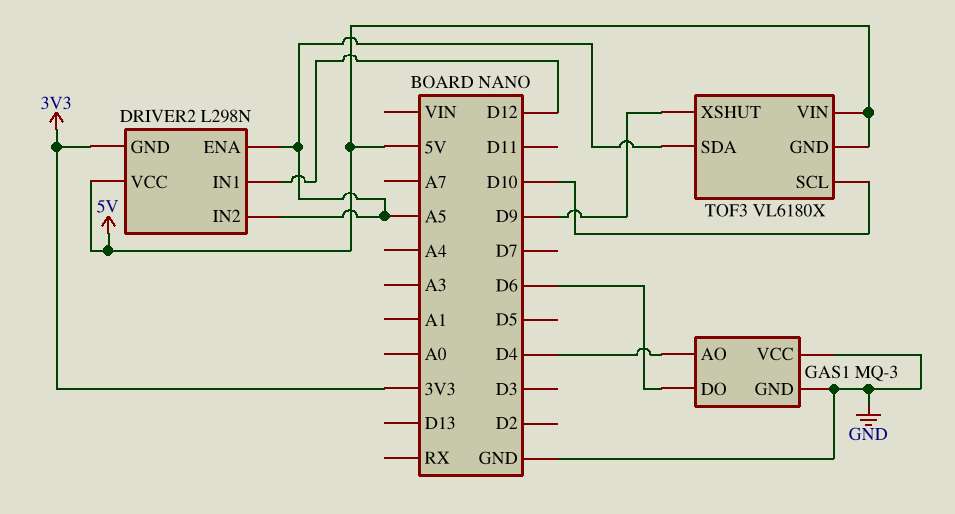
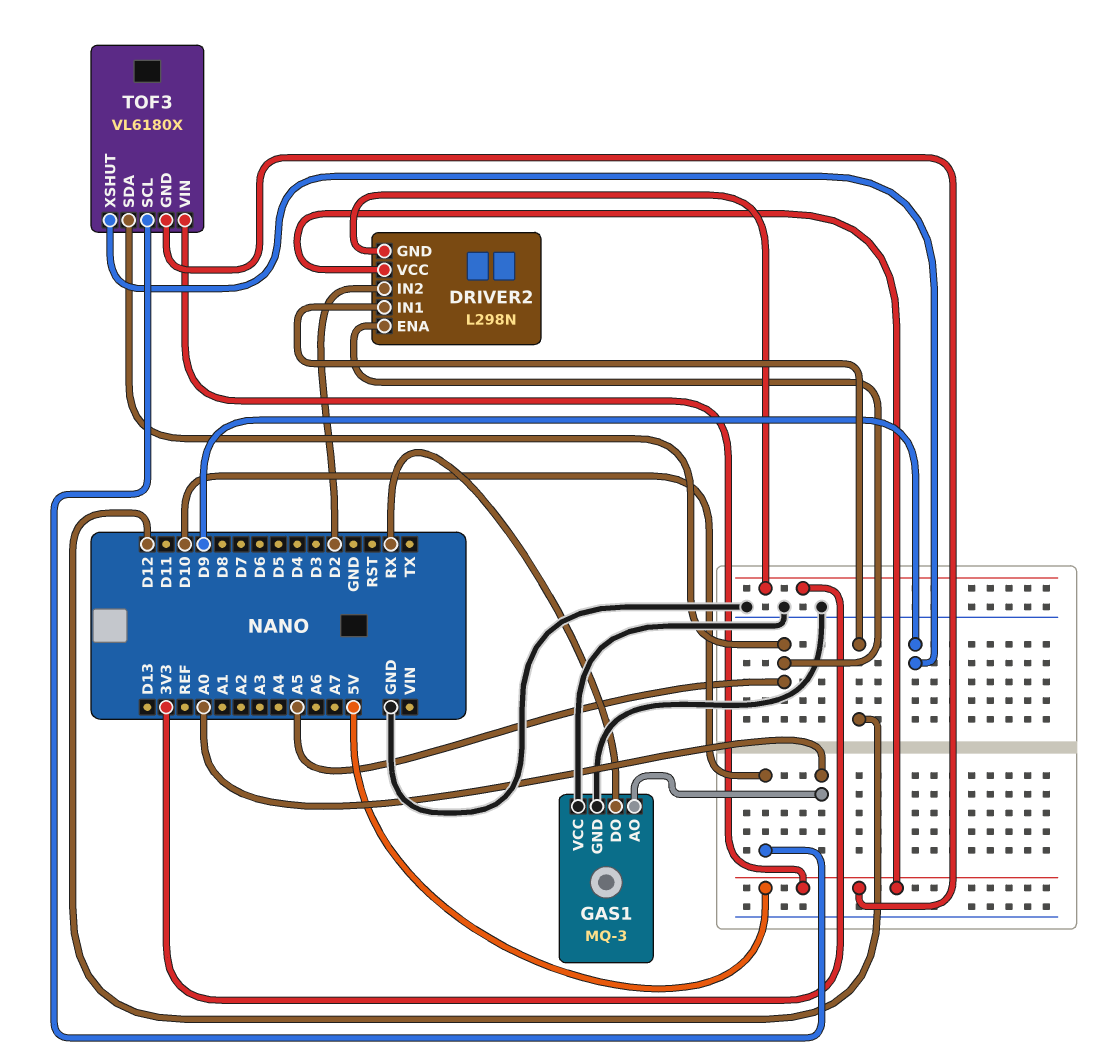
DRIVER2 pin IN2: A5 -> D2
GAS1 pin AO: D4 -> A0
GAS1 pin DO: D6 -> RX

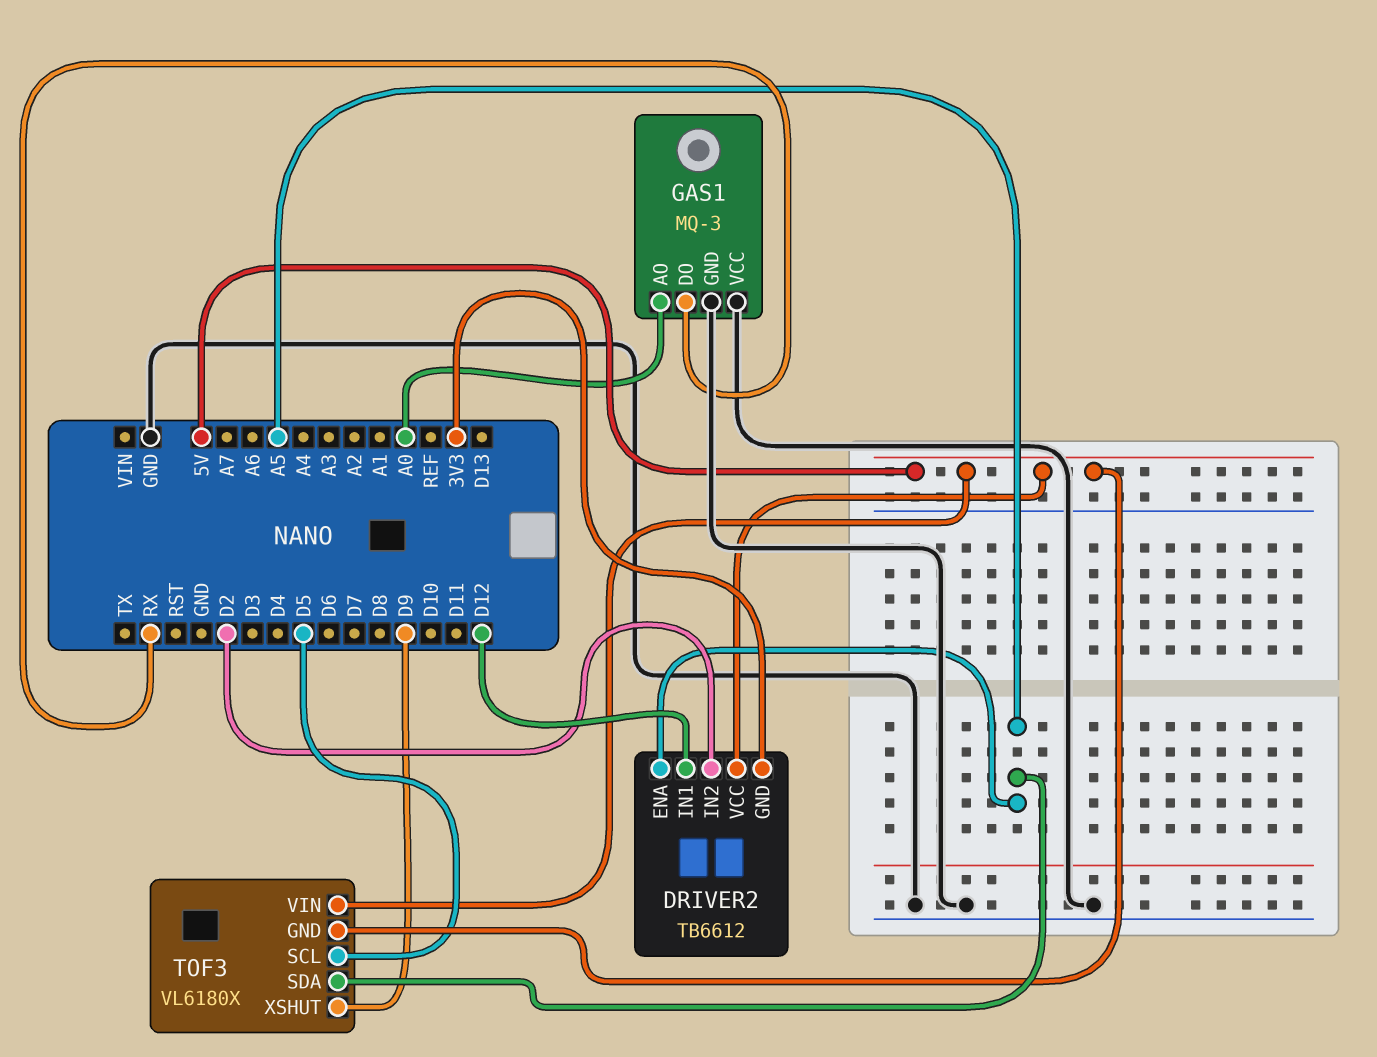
DRIVER2: L298N -> TB6612
TOF3 pin SCL: D10 -> D5

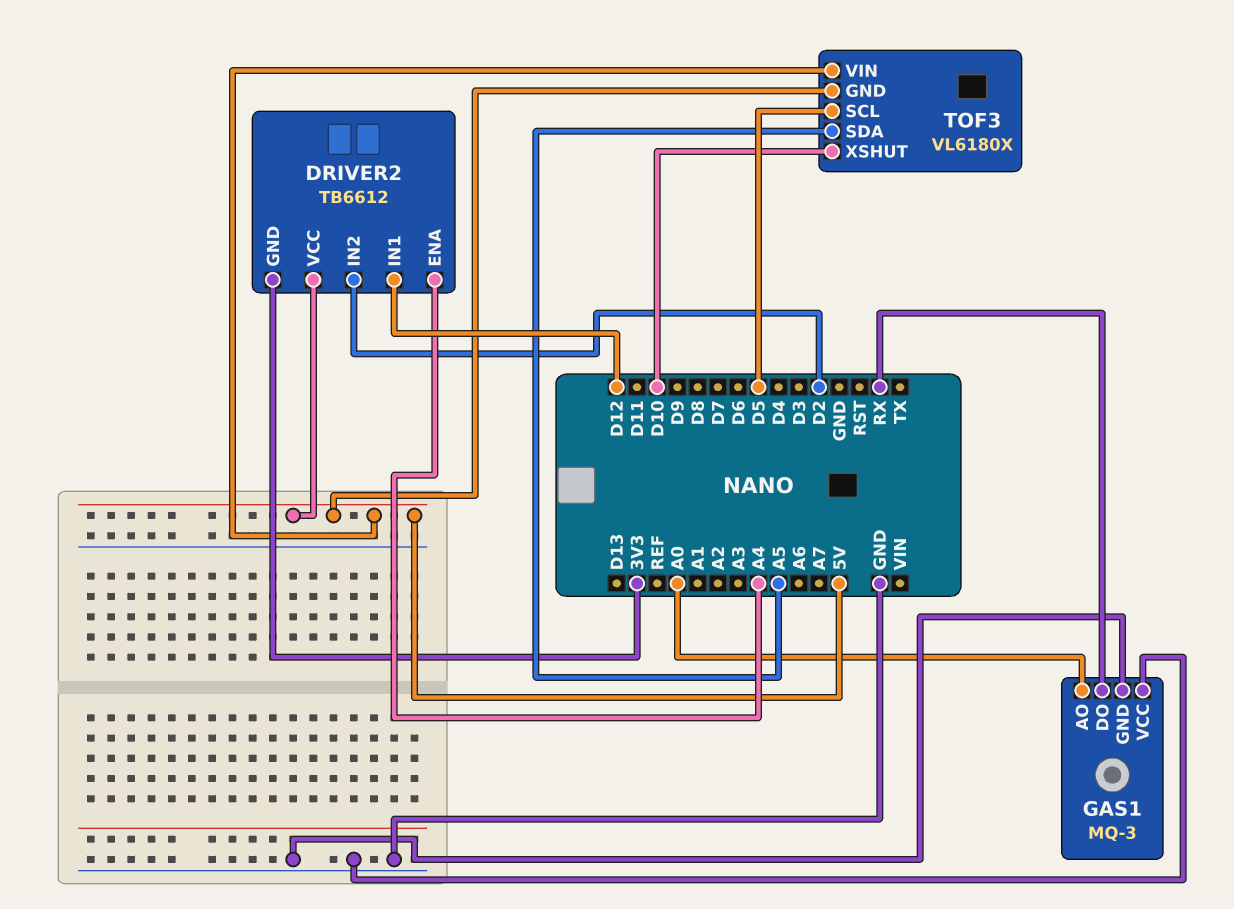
DRIVER2 pin ENA: A5 -> A4
TOF3 pin XSHUT: D9 -> D10

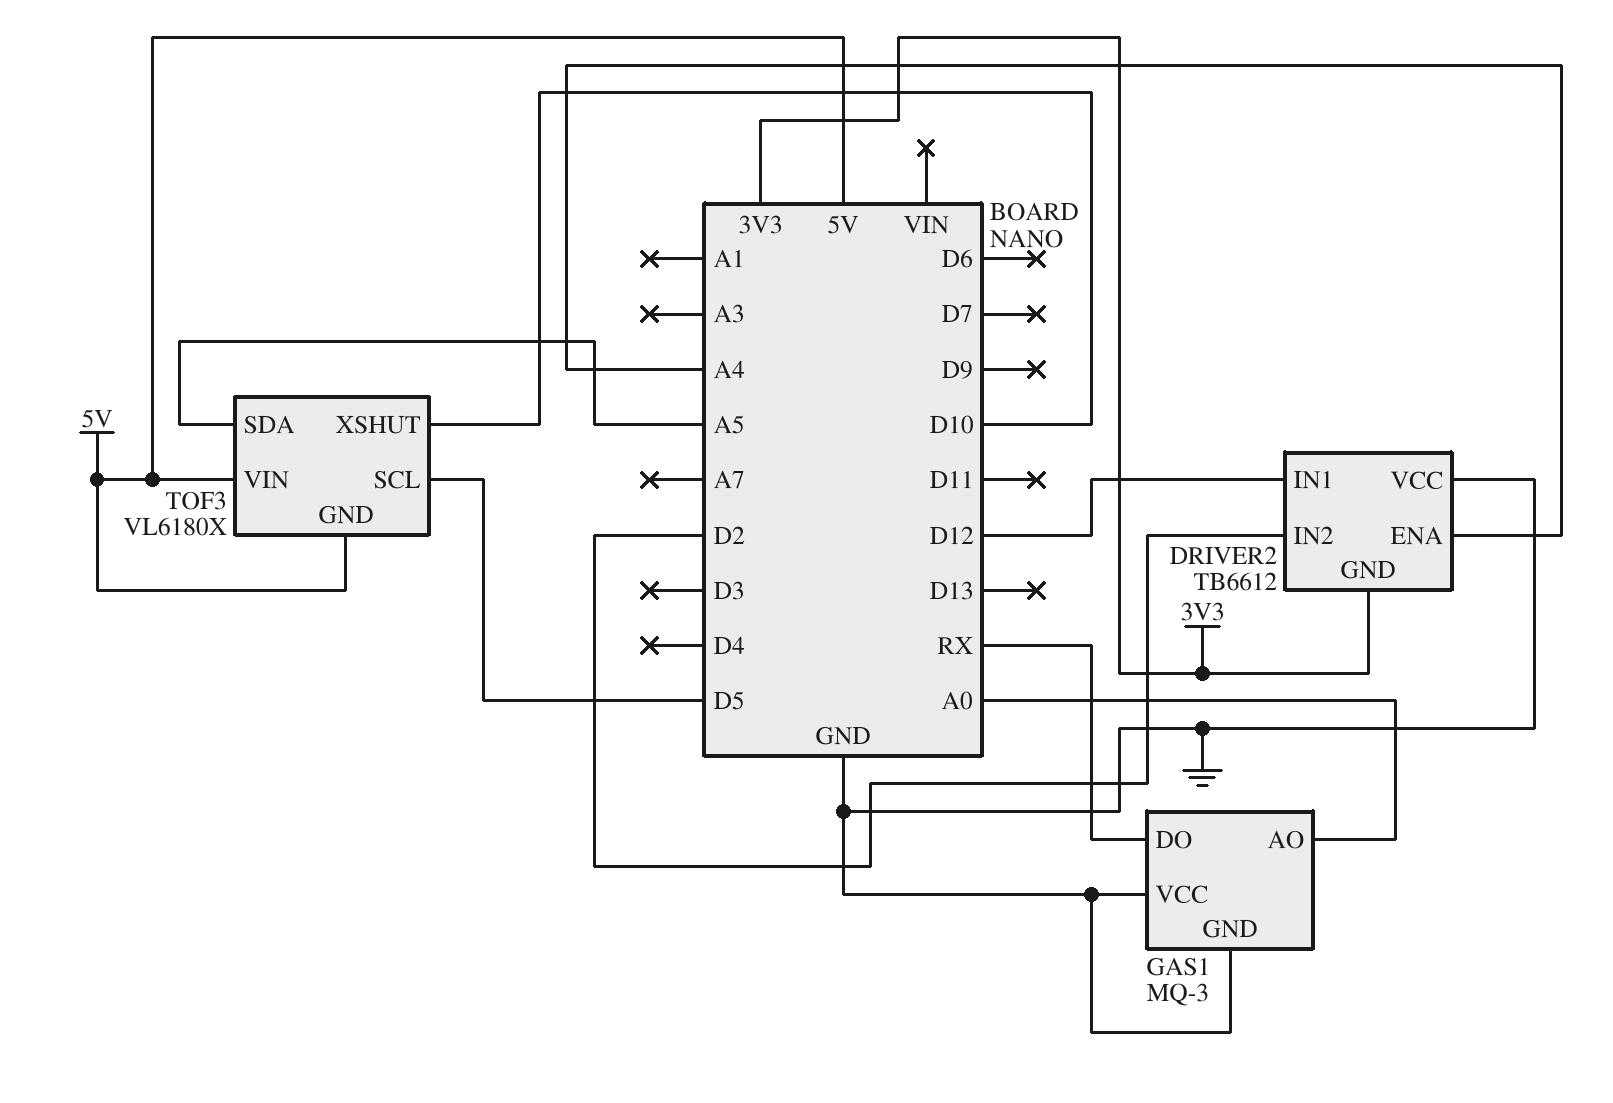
DRIVER2 pin VCC: 5V -> GND

